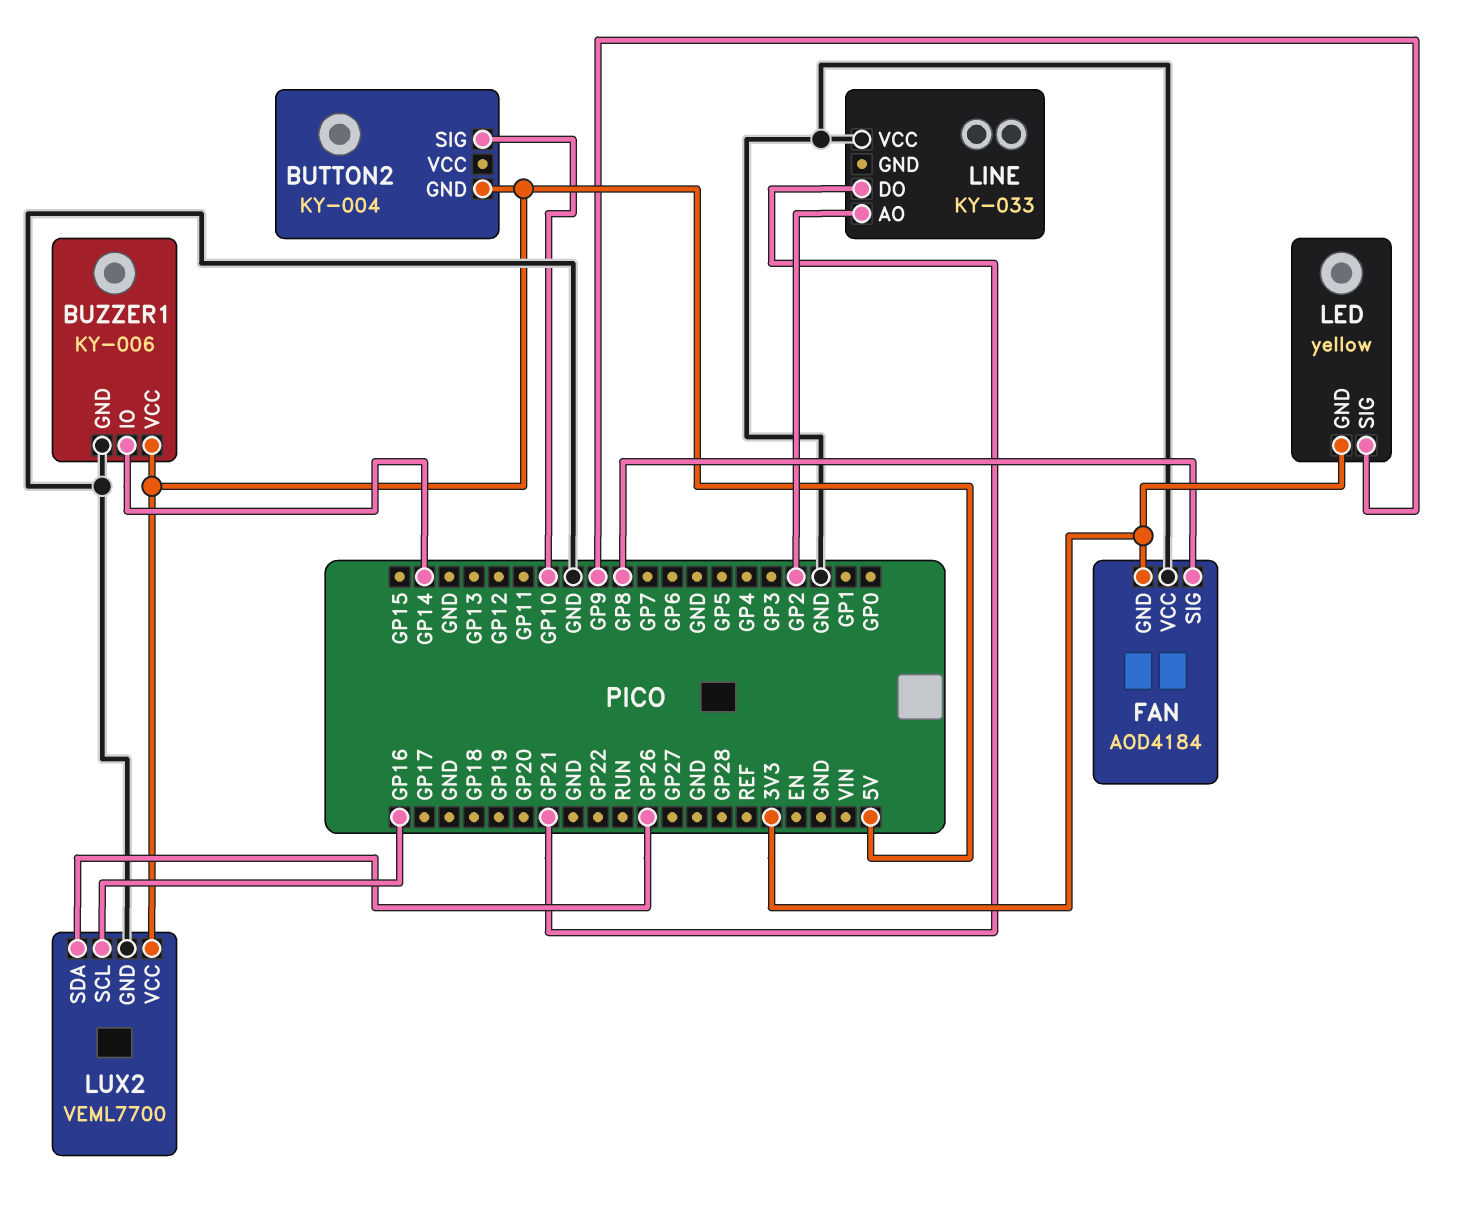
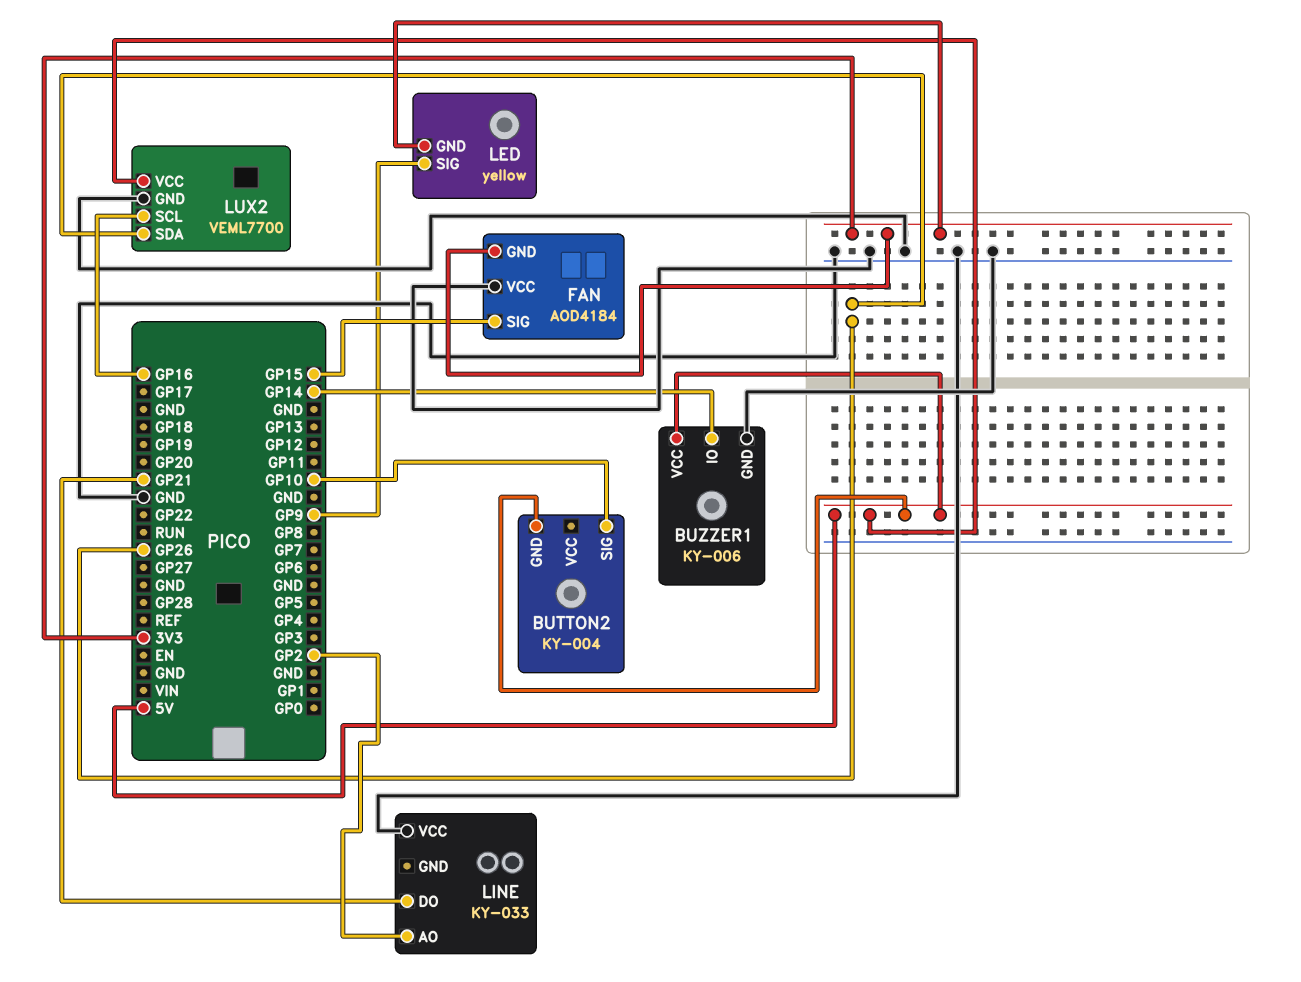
FAN pin SIG: GP8 -> GP15

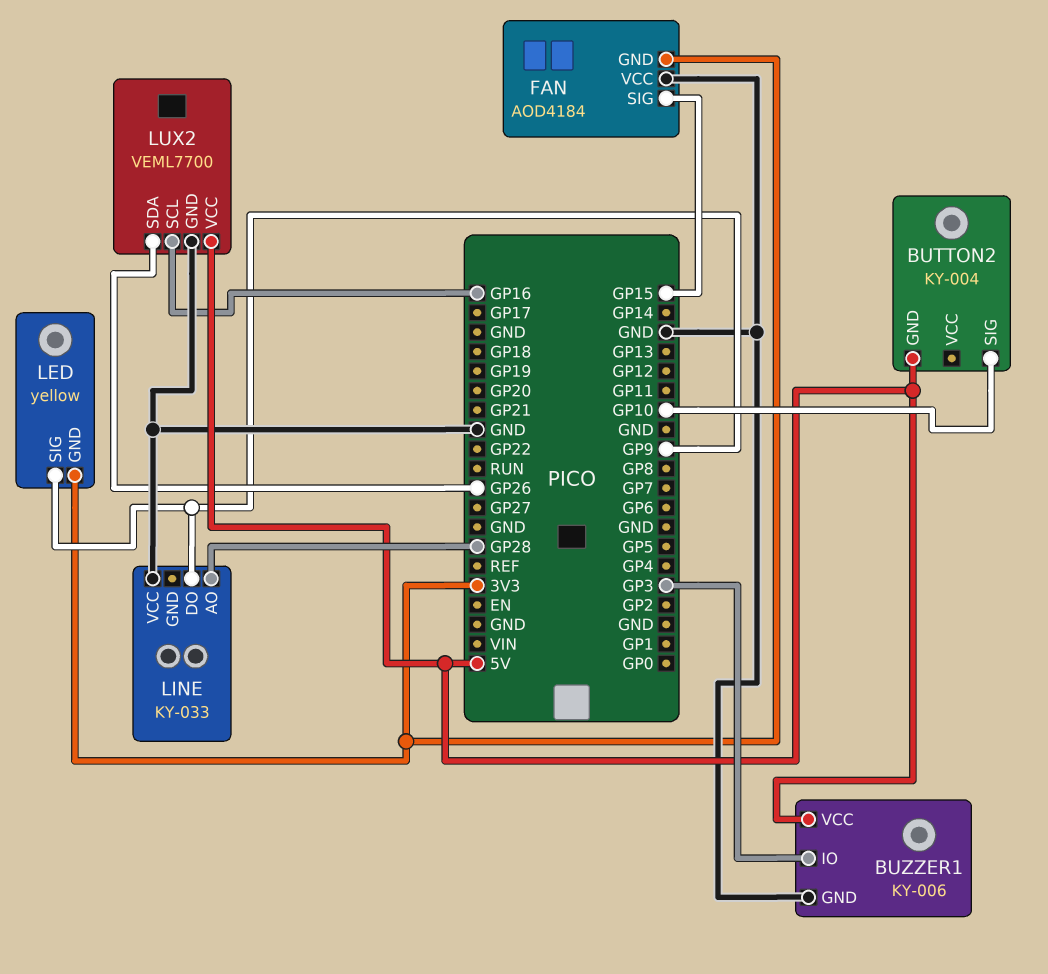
BUZZER1 pin IO: GP14 -> GP3
LINE pin AO: GP2 -> GP28
LINE pin DO: GP21 -> GP9

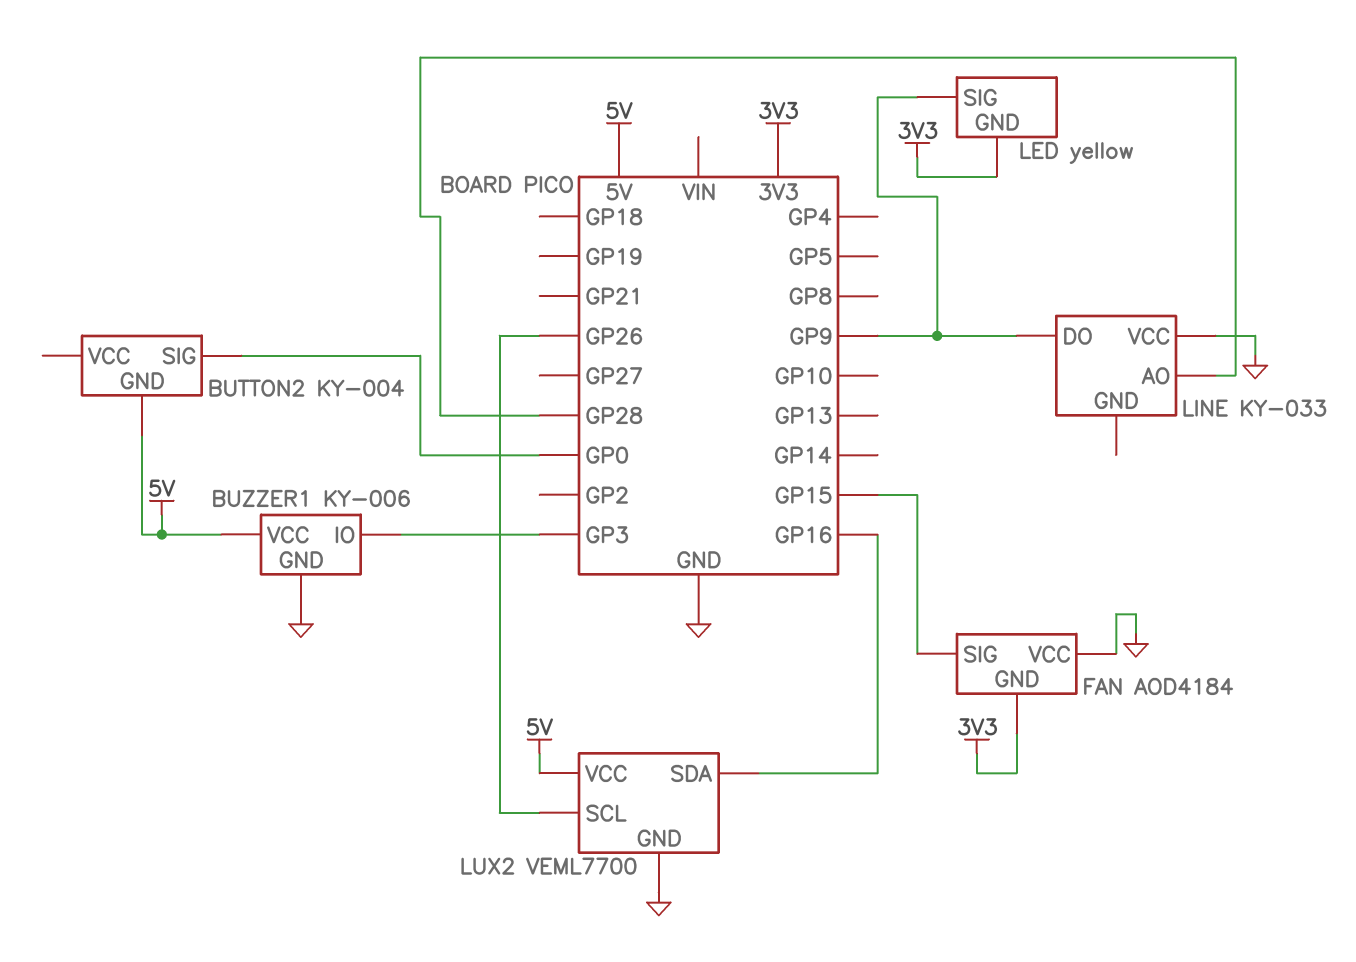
BUTTON2 pin SIG: GP10 -> GP0
LUX2 pin SCL: GP16 -> GP26
LUX2 pin SDA: GP26 -> GP16

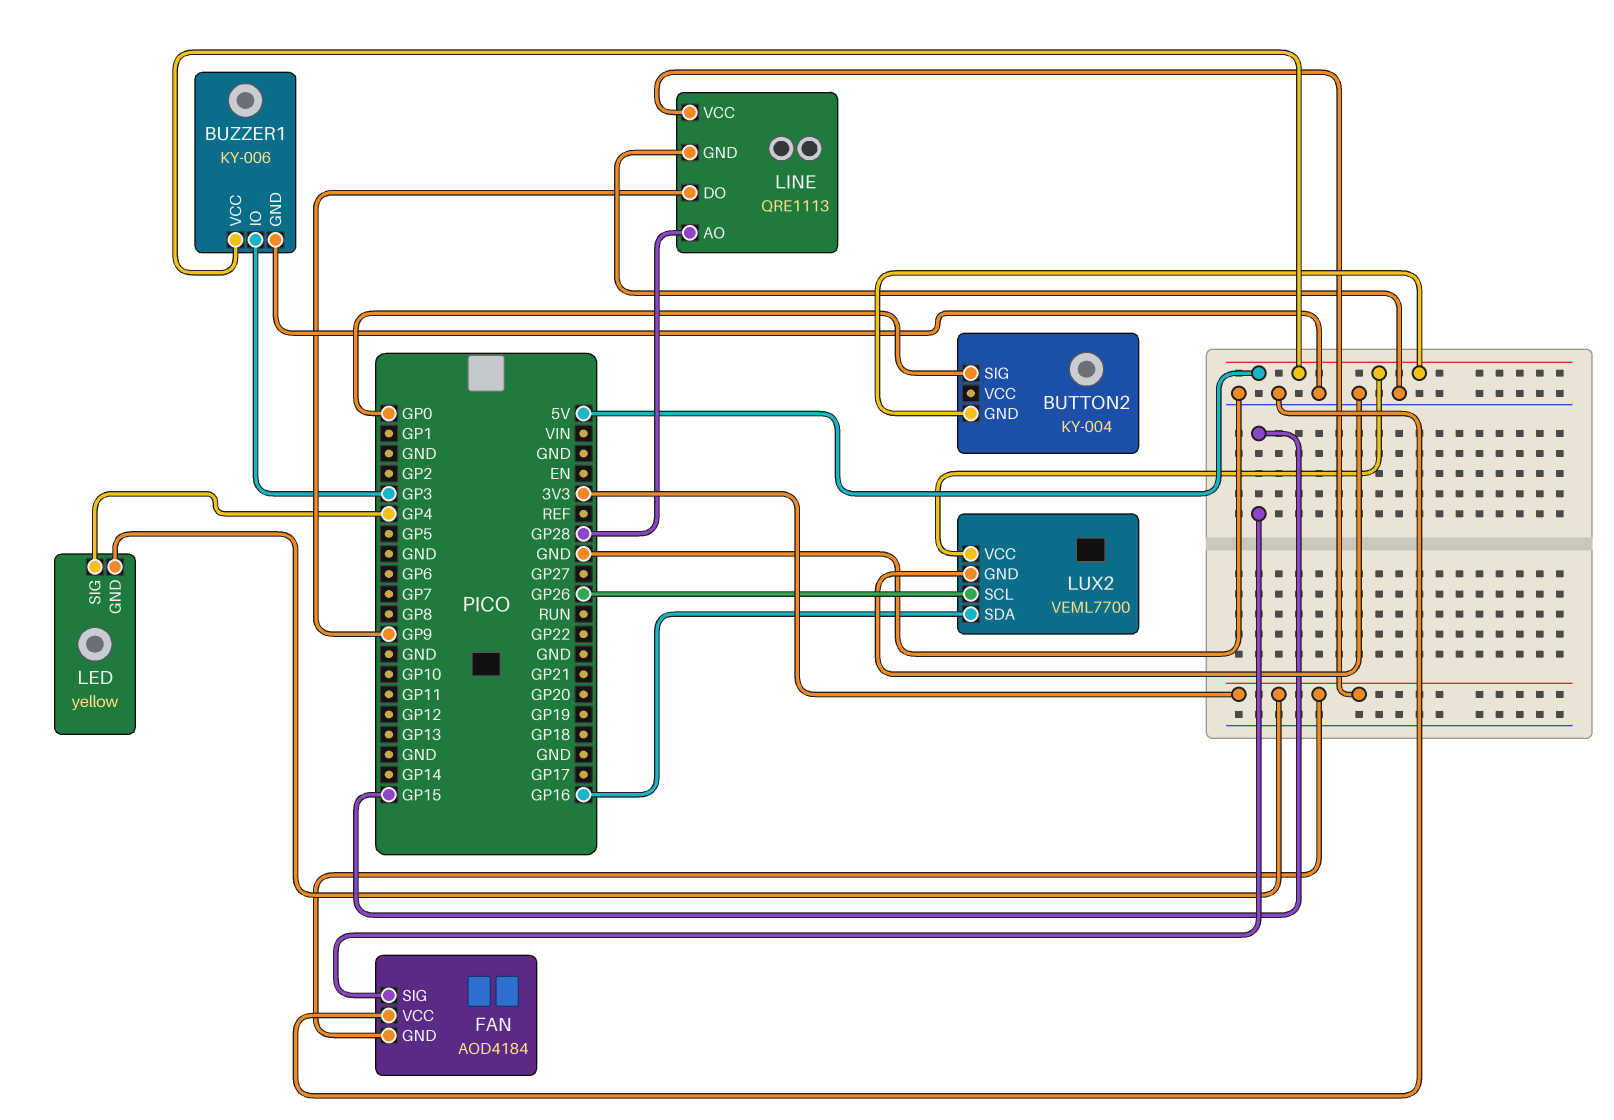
LED pin SIG: GP9 -> GP4
LINE: KY-033 -> QRE1113
LINE pin GND: none -> GND
LINE pin VCC: GND -> 3V3

